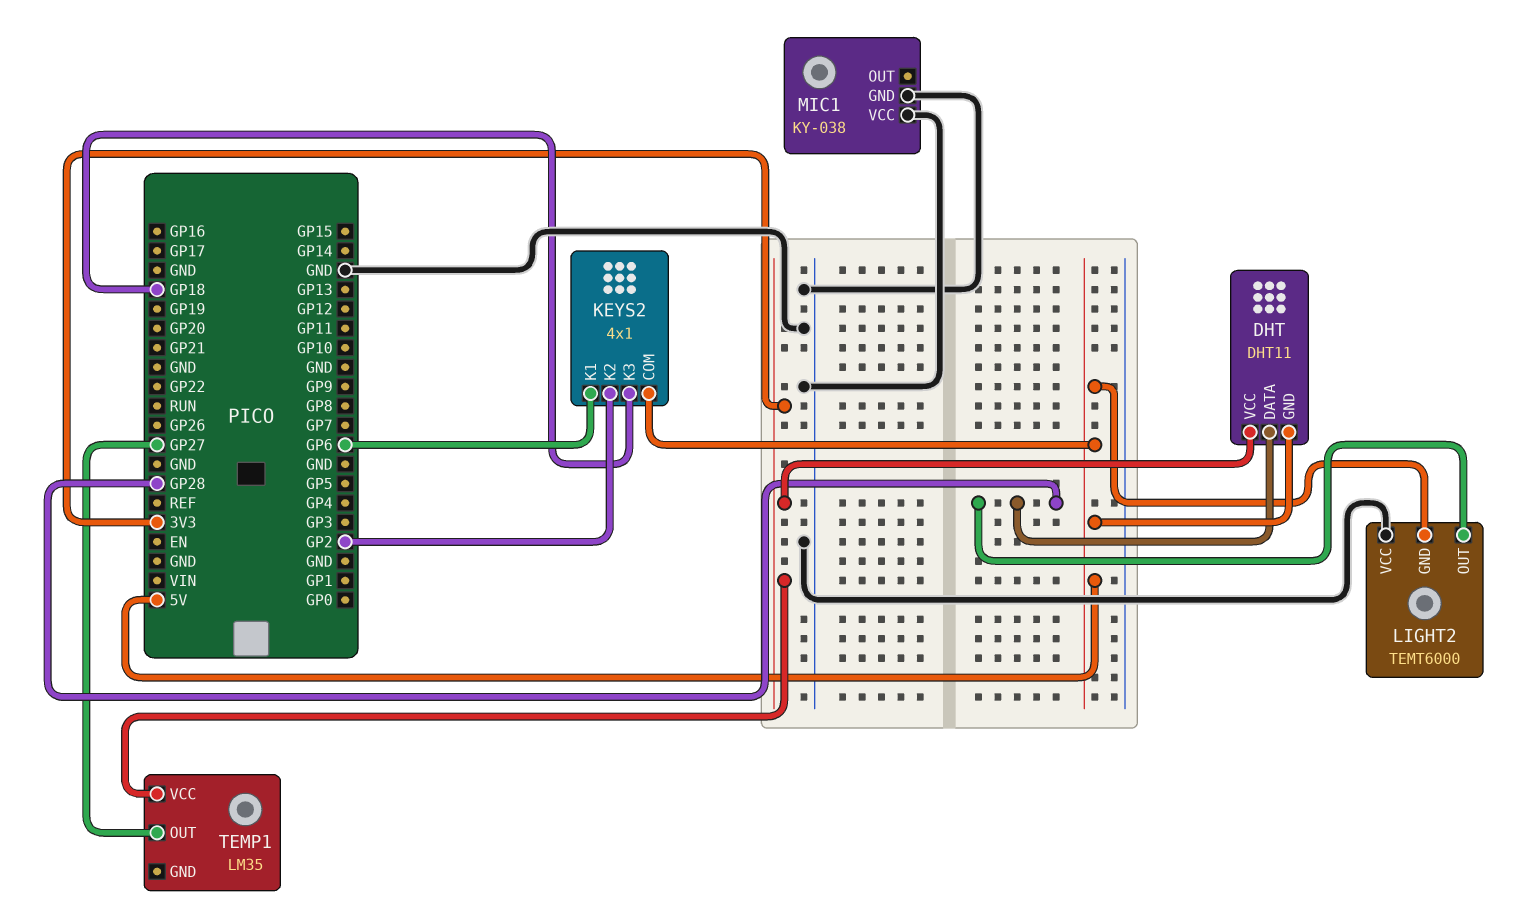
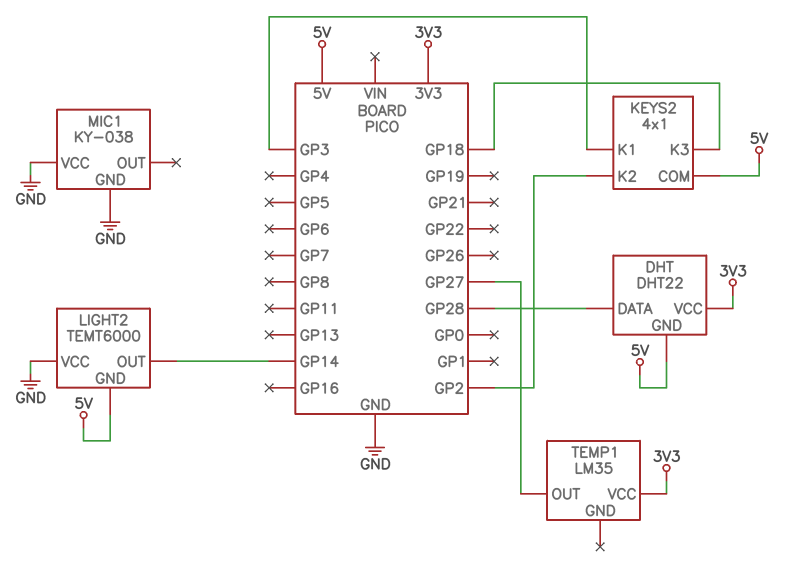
DHT: DHT11 -> DHT22
KEYS2 pin K1: GP6 -> GP3
LIGHT2 pin OUT: GP28 -> GP14

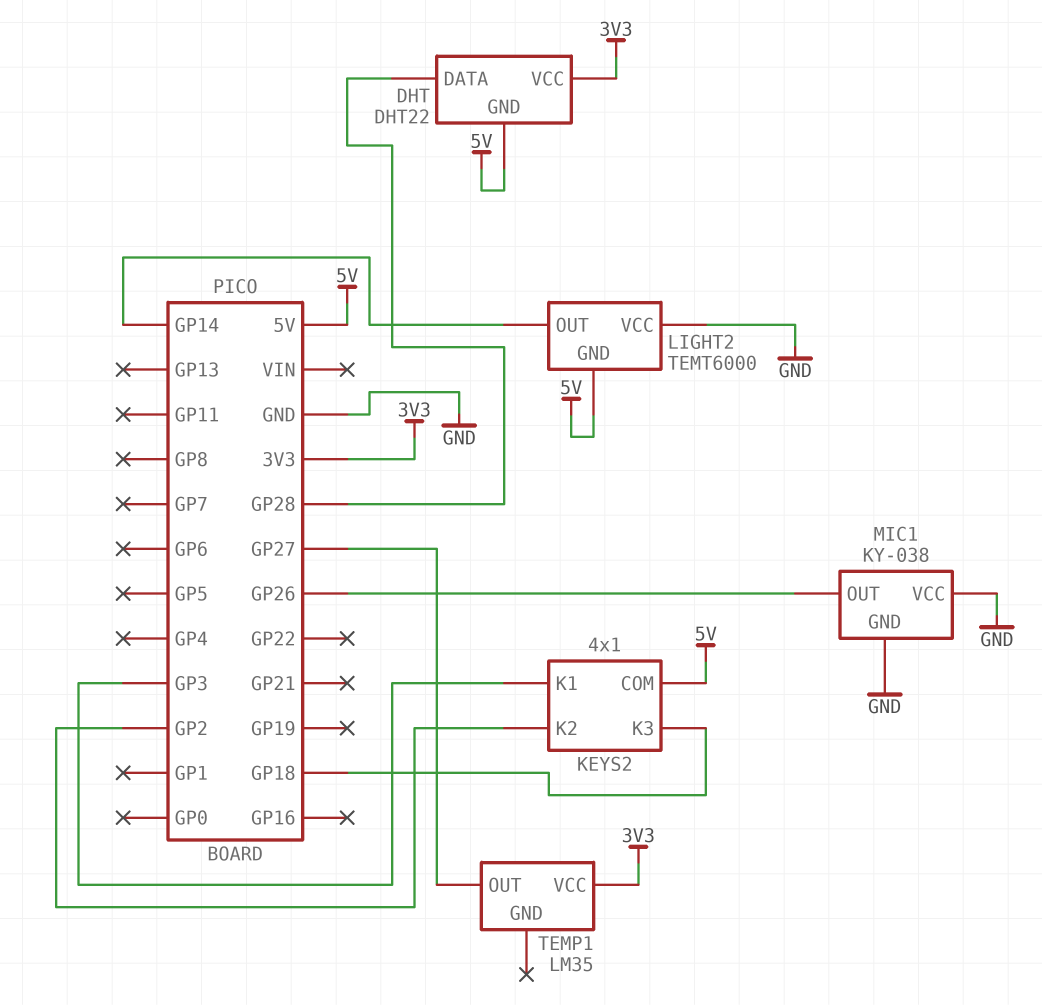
MIC1 pin OUT: none -> GP26

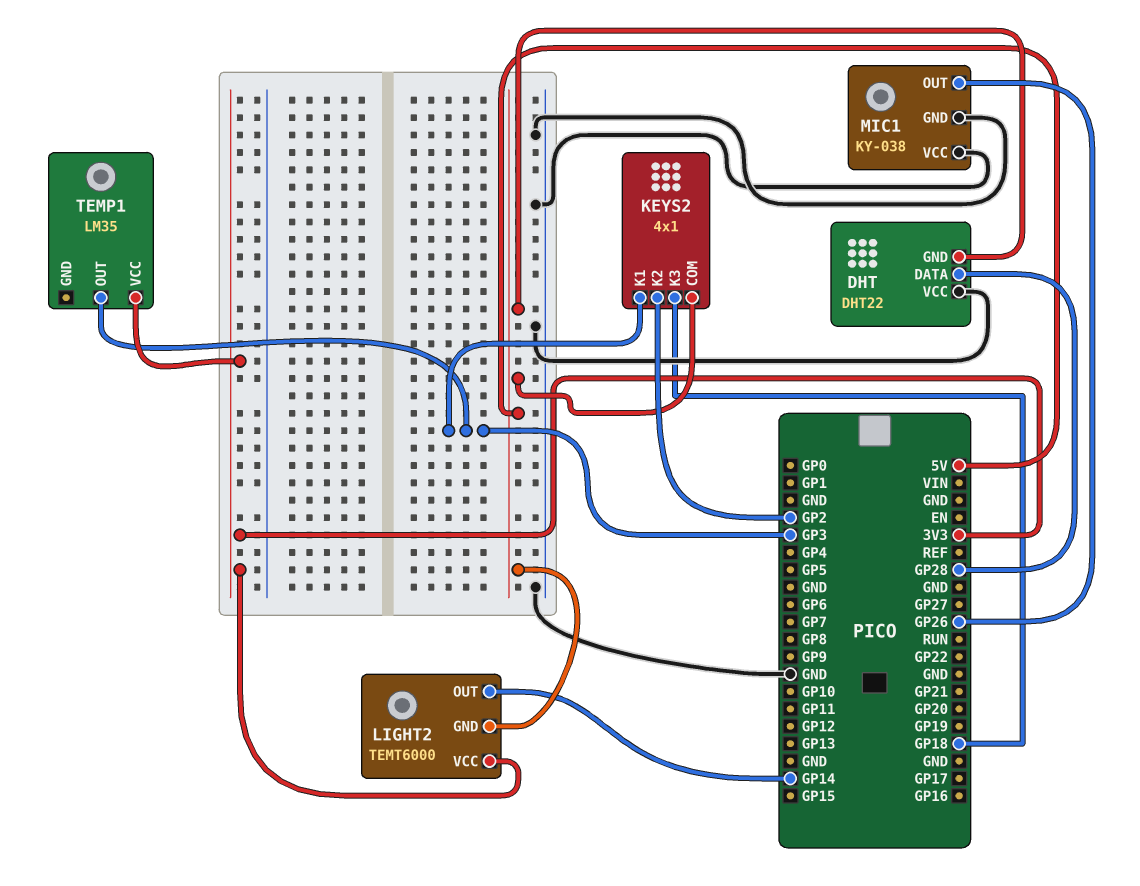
DHT pin VCC: 3V3 -> GND
LIGHT2 pin VCC: GND -> 3V3
TEMP1 pin OUT: GP27 -> GP3

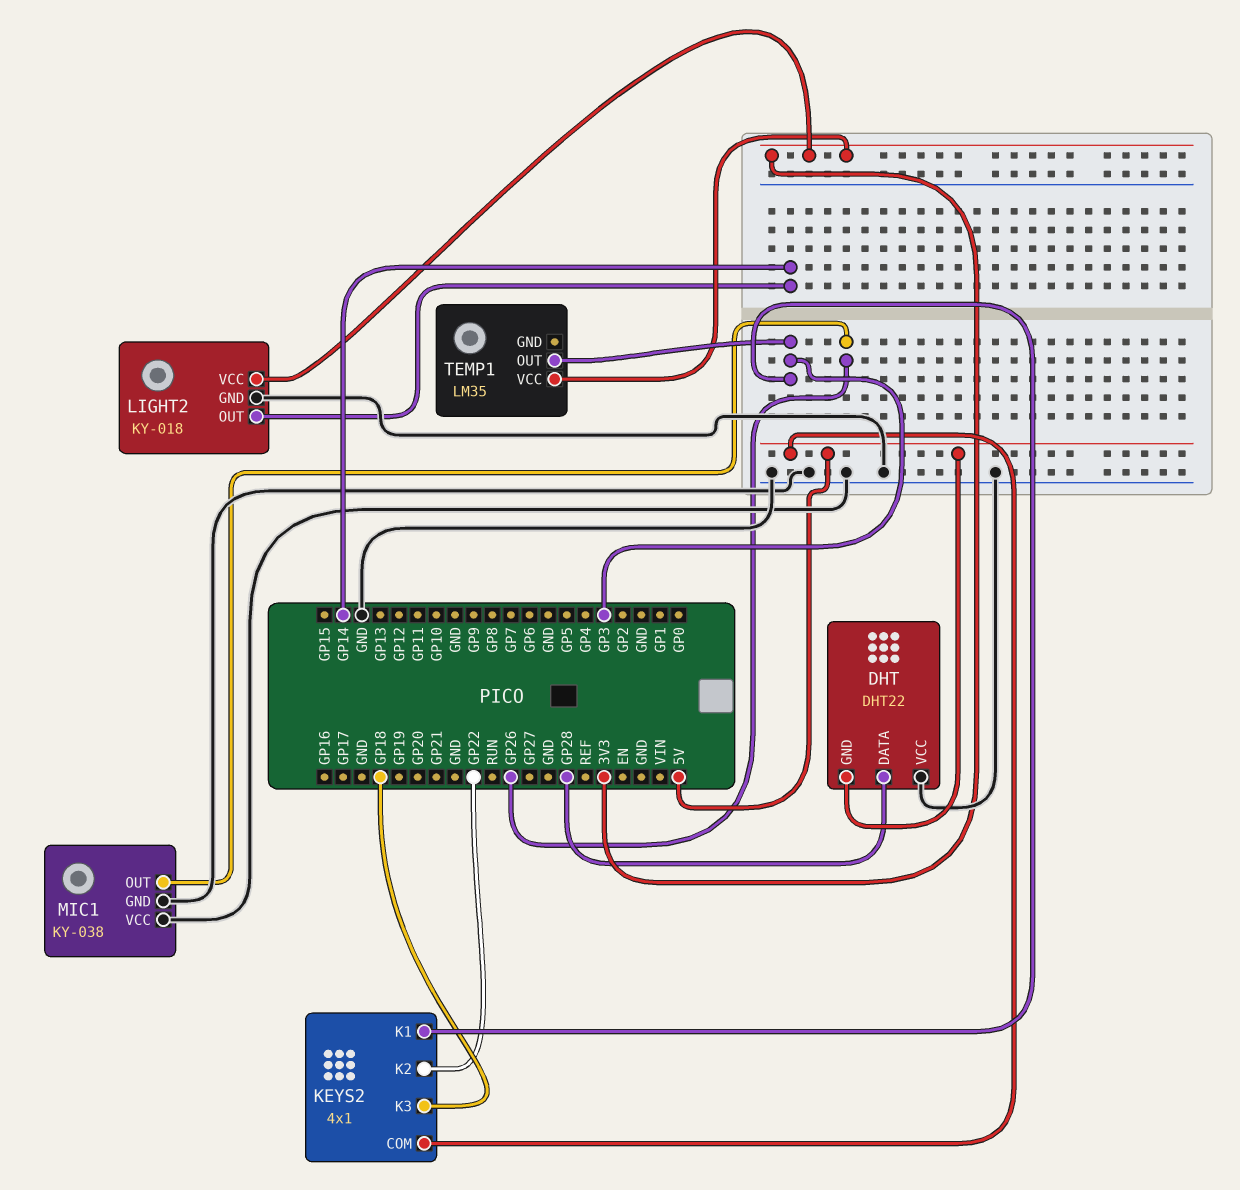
KEYS2 pin K2: GP2 -> GP22
LIGHT2: TEMT6000 -> KY-018
LIGHT2 pin GND: 5V -> GND

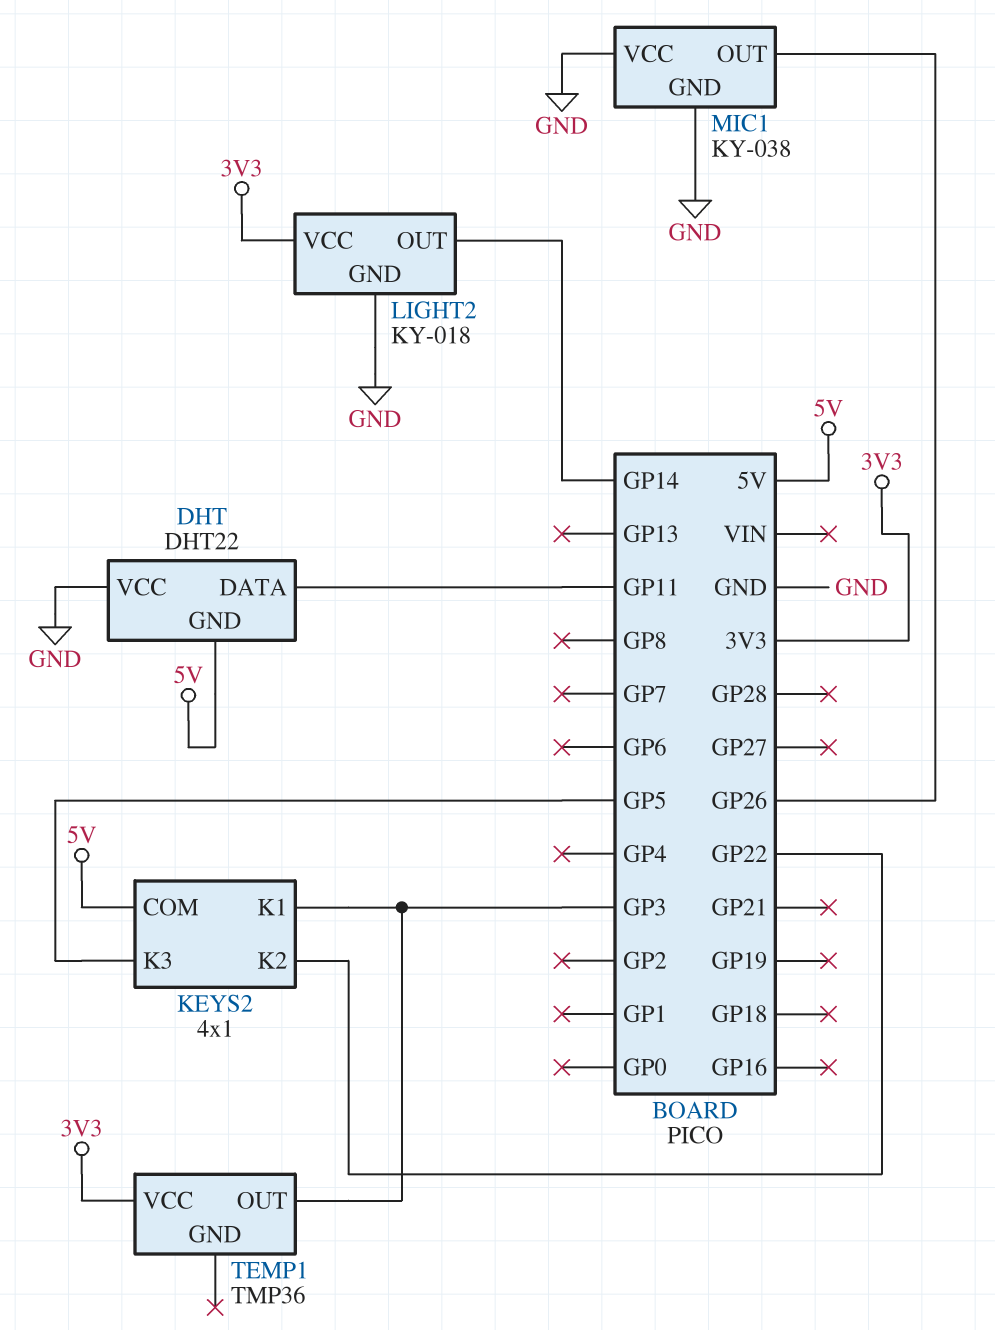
DHT pin DATA: GP28 -> GP11
KEYS2 pin K3: GP18 -> GP5
TEMP1: LM35 -> TMP36

